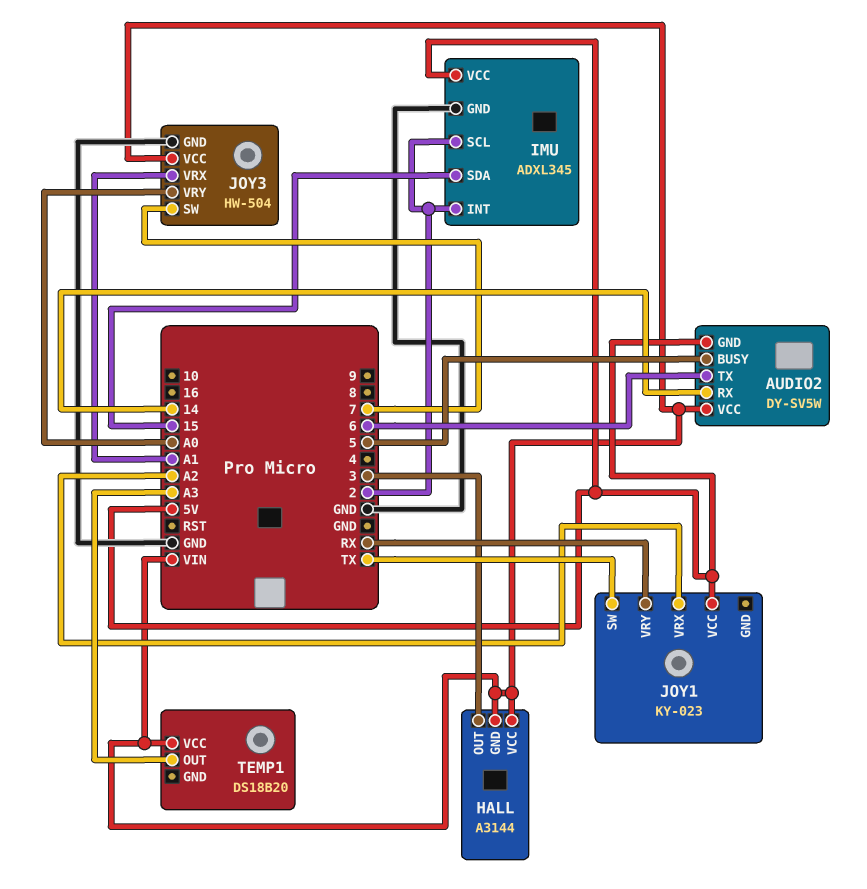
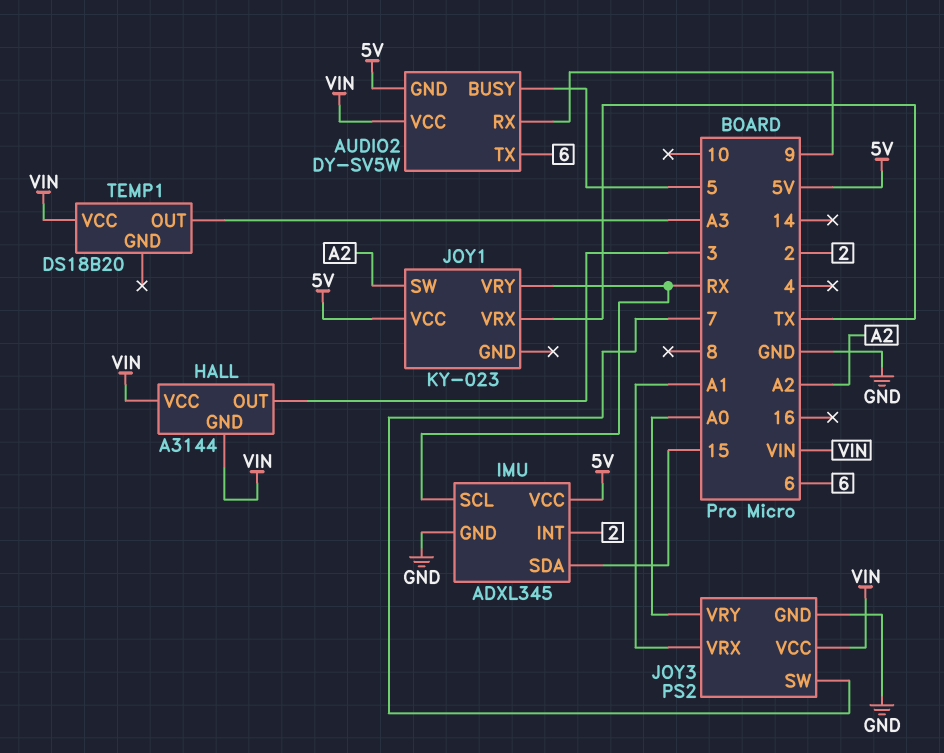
AUDIO2 pin RX: 14 -> 9
IMU pin SCL: 2 -> RX
JOY1 pin SW: TX -> A2
JOY1 pin VRX: A2 -> TX
JOY3: HW-504 -> PS2

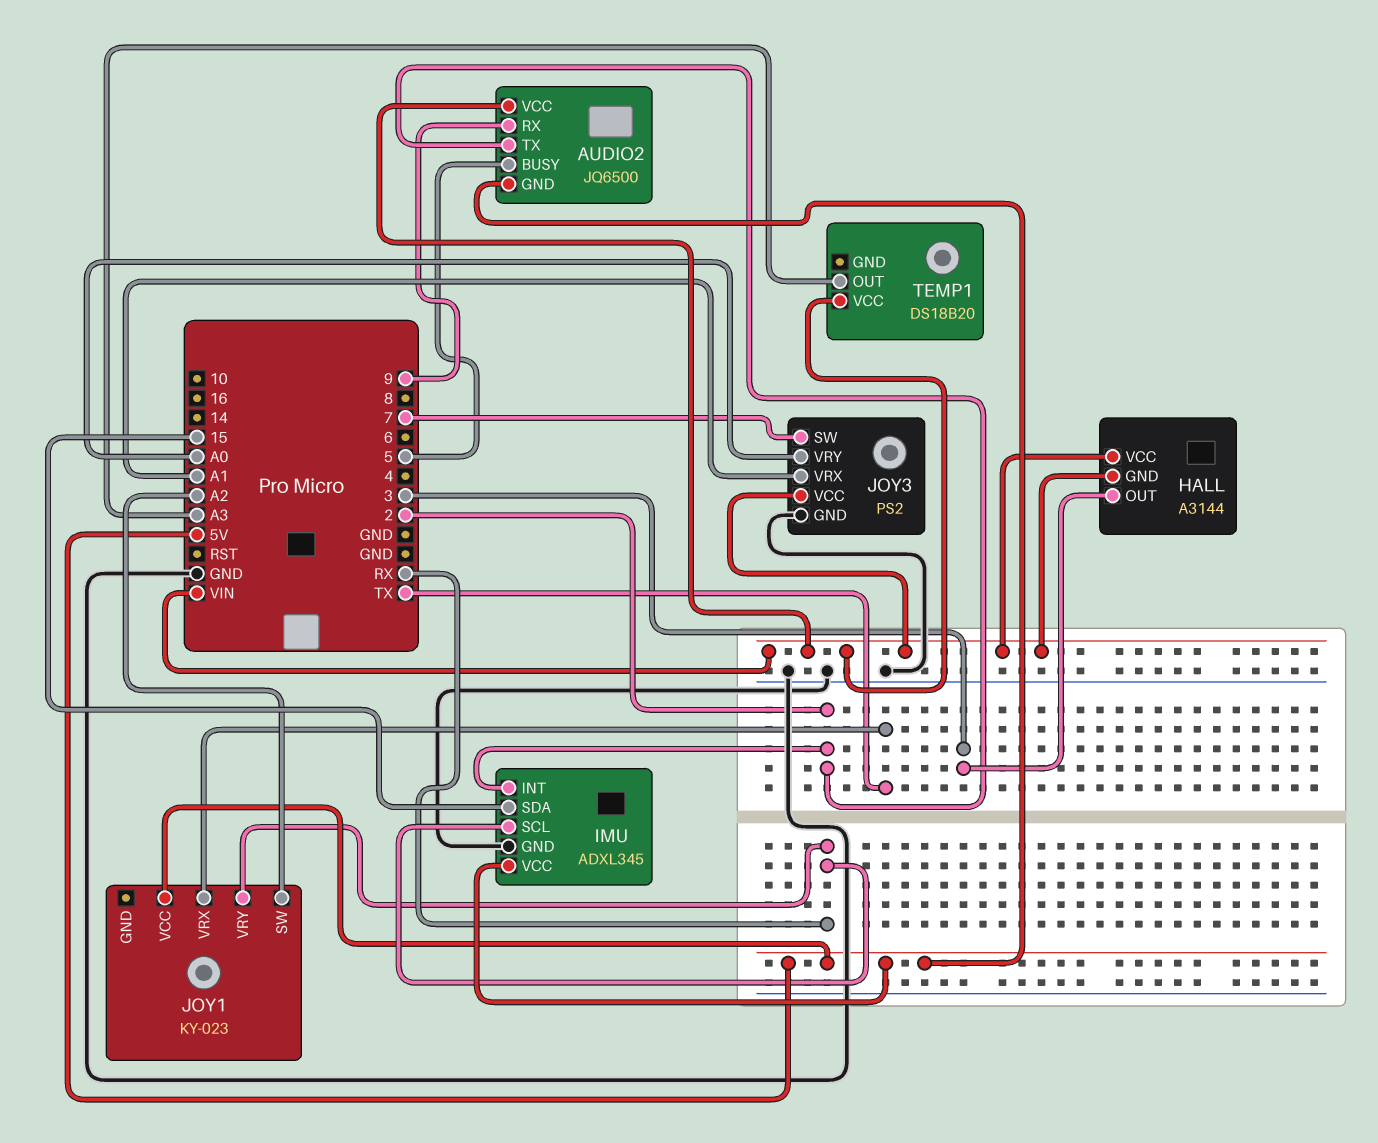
AUDIO2: DY-SV5W -> JQ6500
AUDIO2 pin TX: 6 -> 2

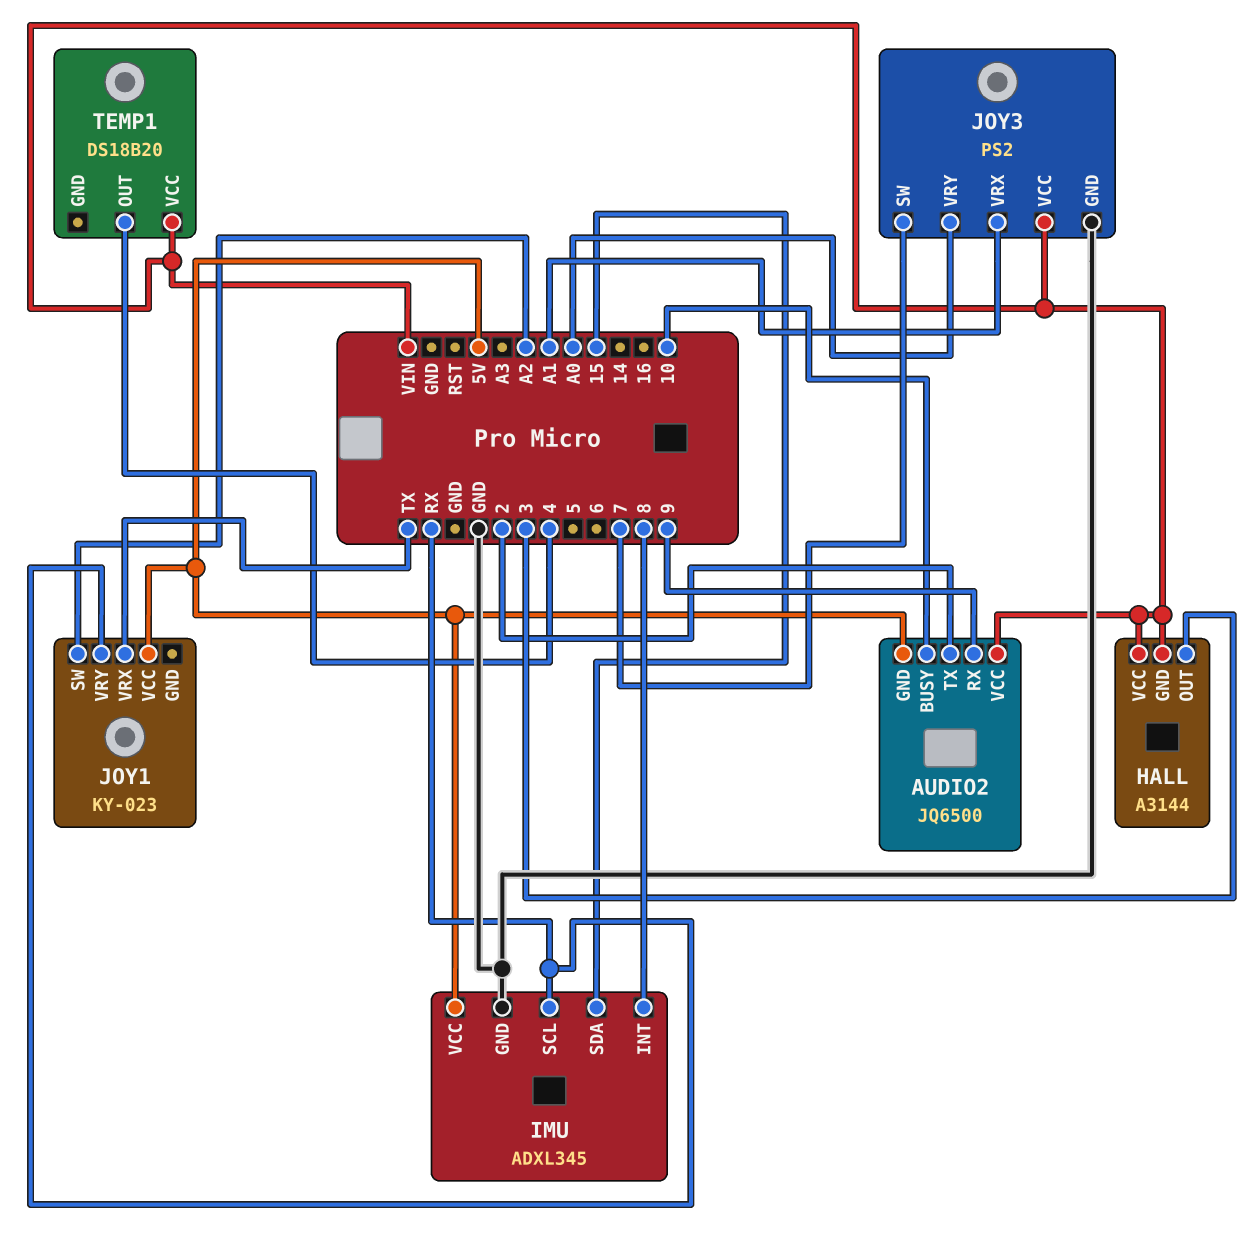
AUDIO2 pin BUSY: 5 -> 10
IMU pin INT: 2 -> 8
TEMP1 pin OUT: A3 -> 4

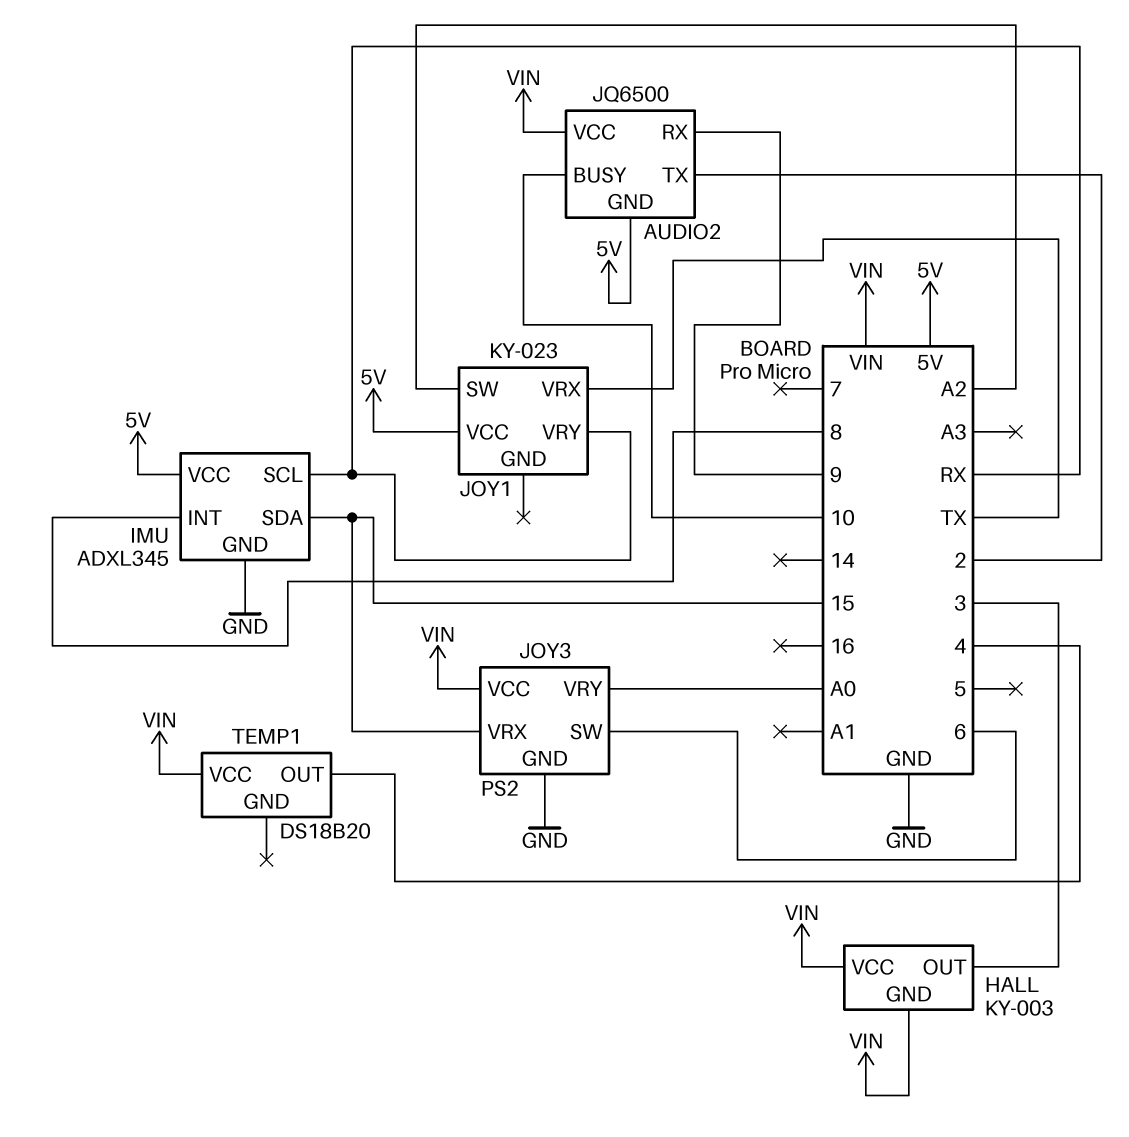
HALL: A3144 -> KY-003
JOY3 pin SW: 7 -> 6
JOY3 pin VRX: A1 -> 15

